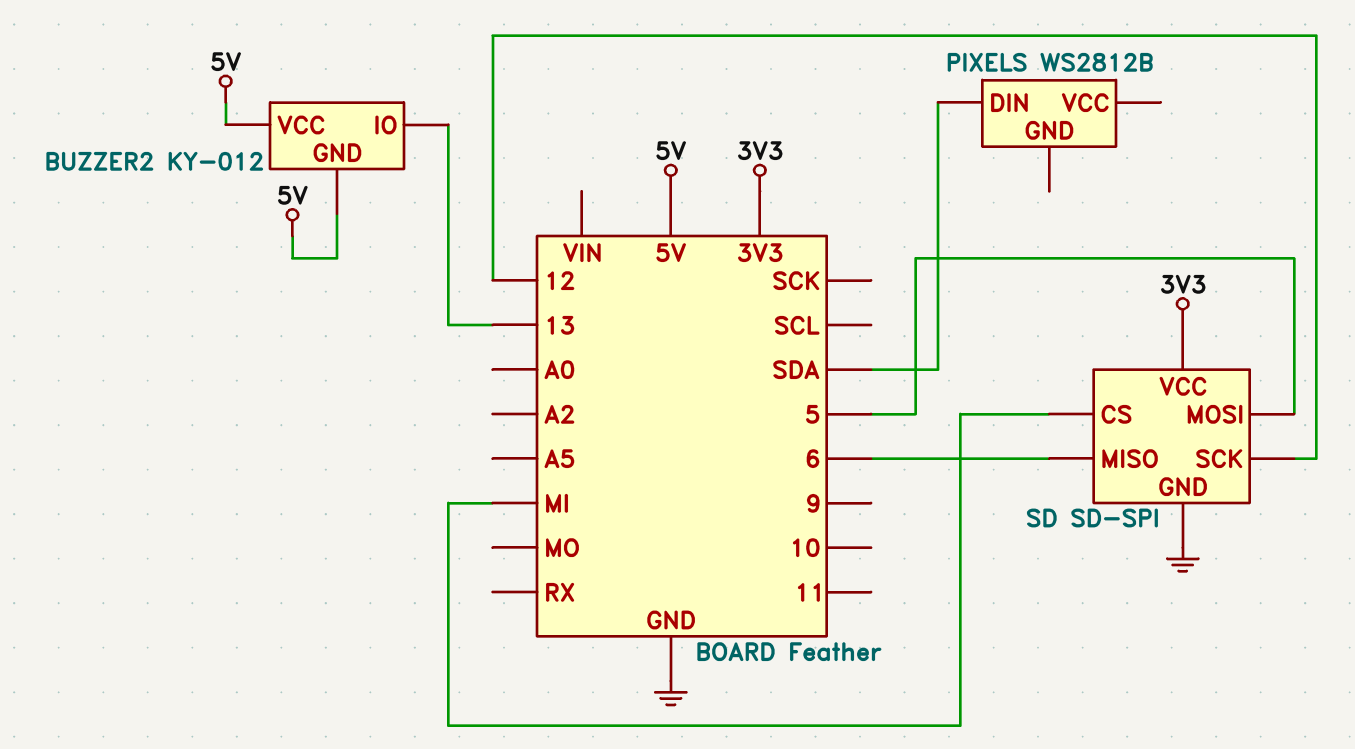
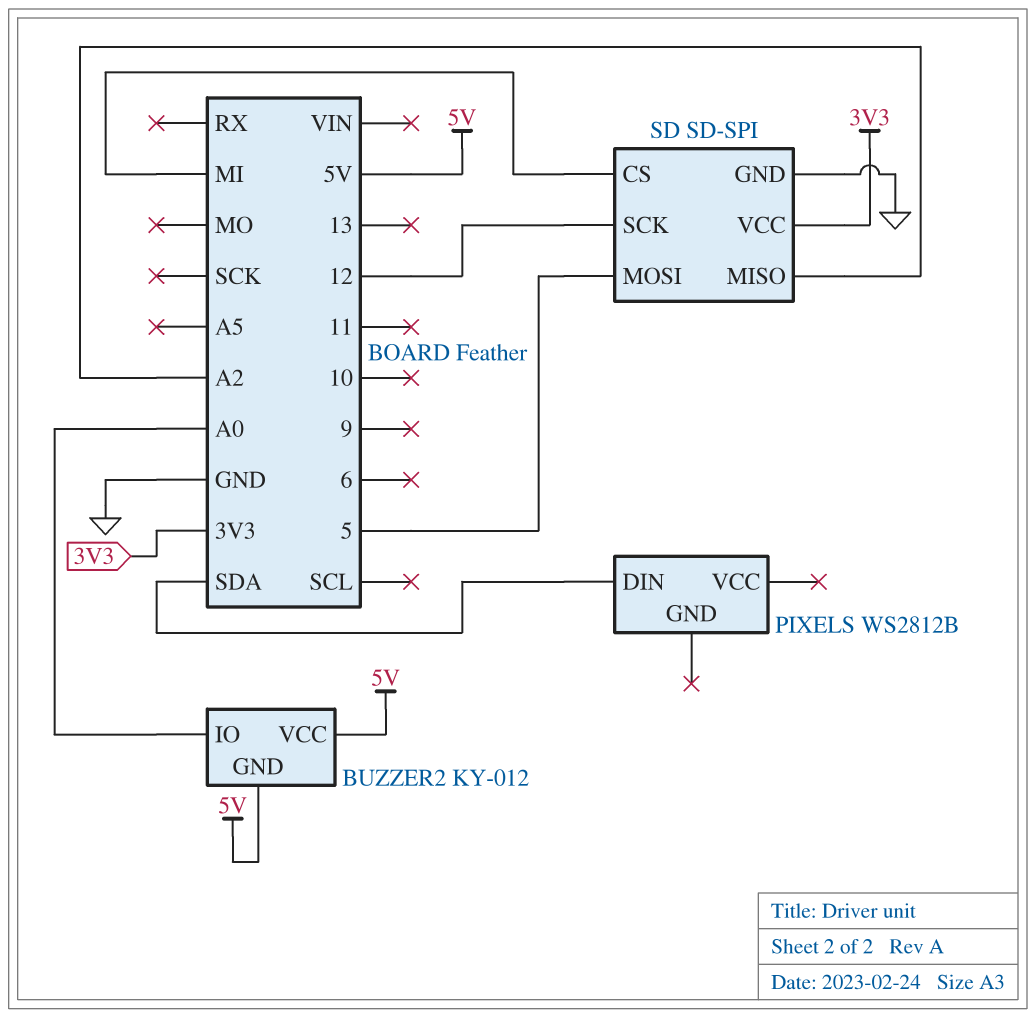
BUZZER2 pin IO: 13 -> A0
SD pin MISO: 6 -> A2

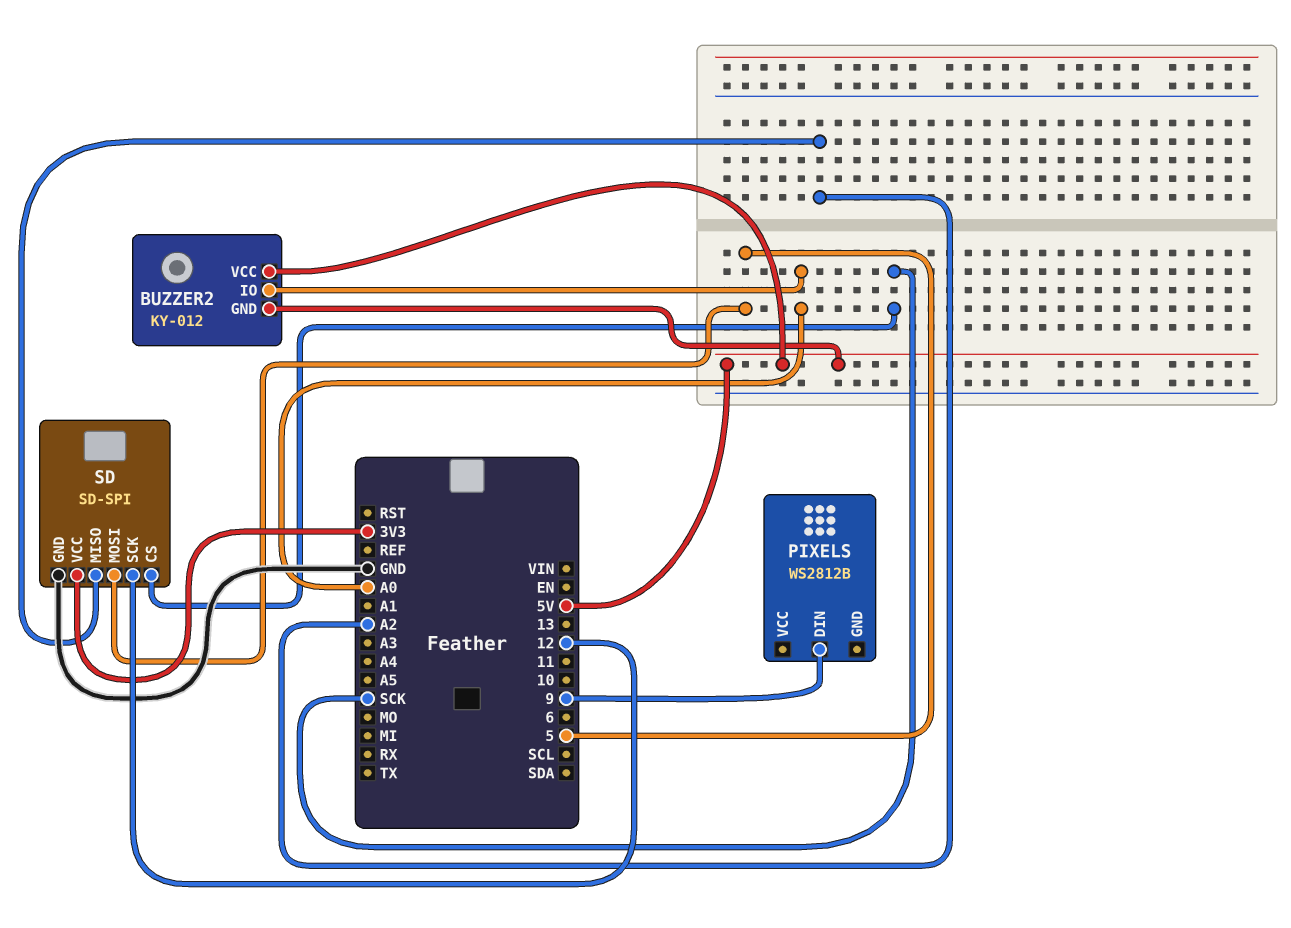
PIXELS pin DIN: SDA -> 9
SD pin CS: MI -> SCK

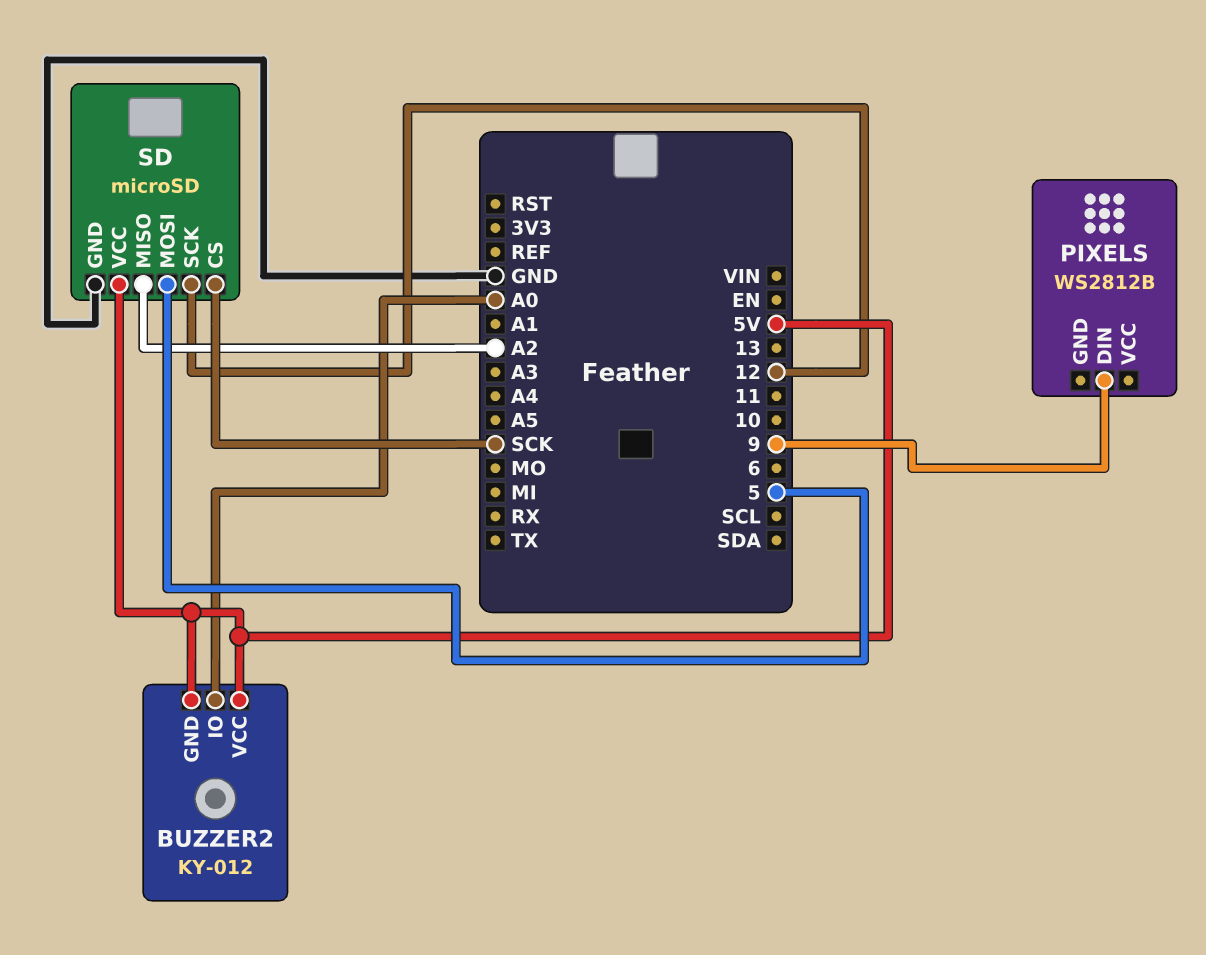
SD: SD-SPI -> microSD
SD pin VCC: 3V3 -> 5V

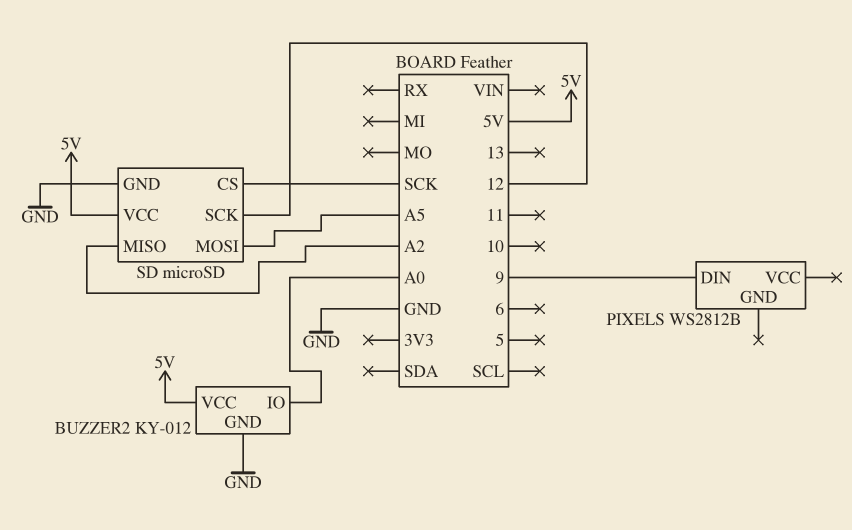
BUZZER2 pin GND: 5V -> GND
SD pin MOSI: 5 -> A5

